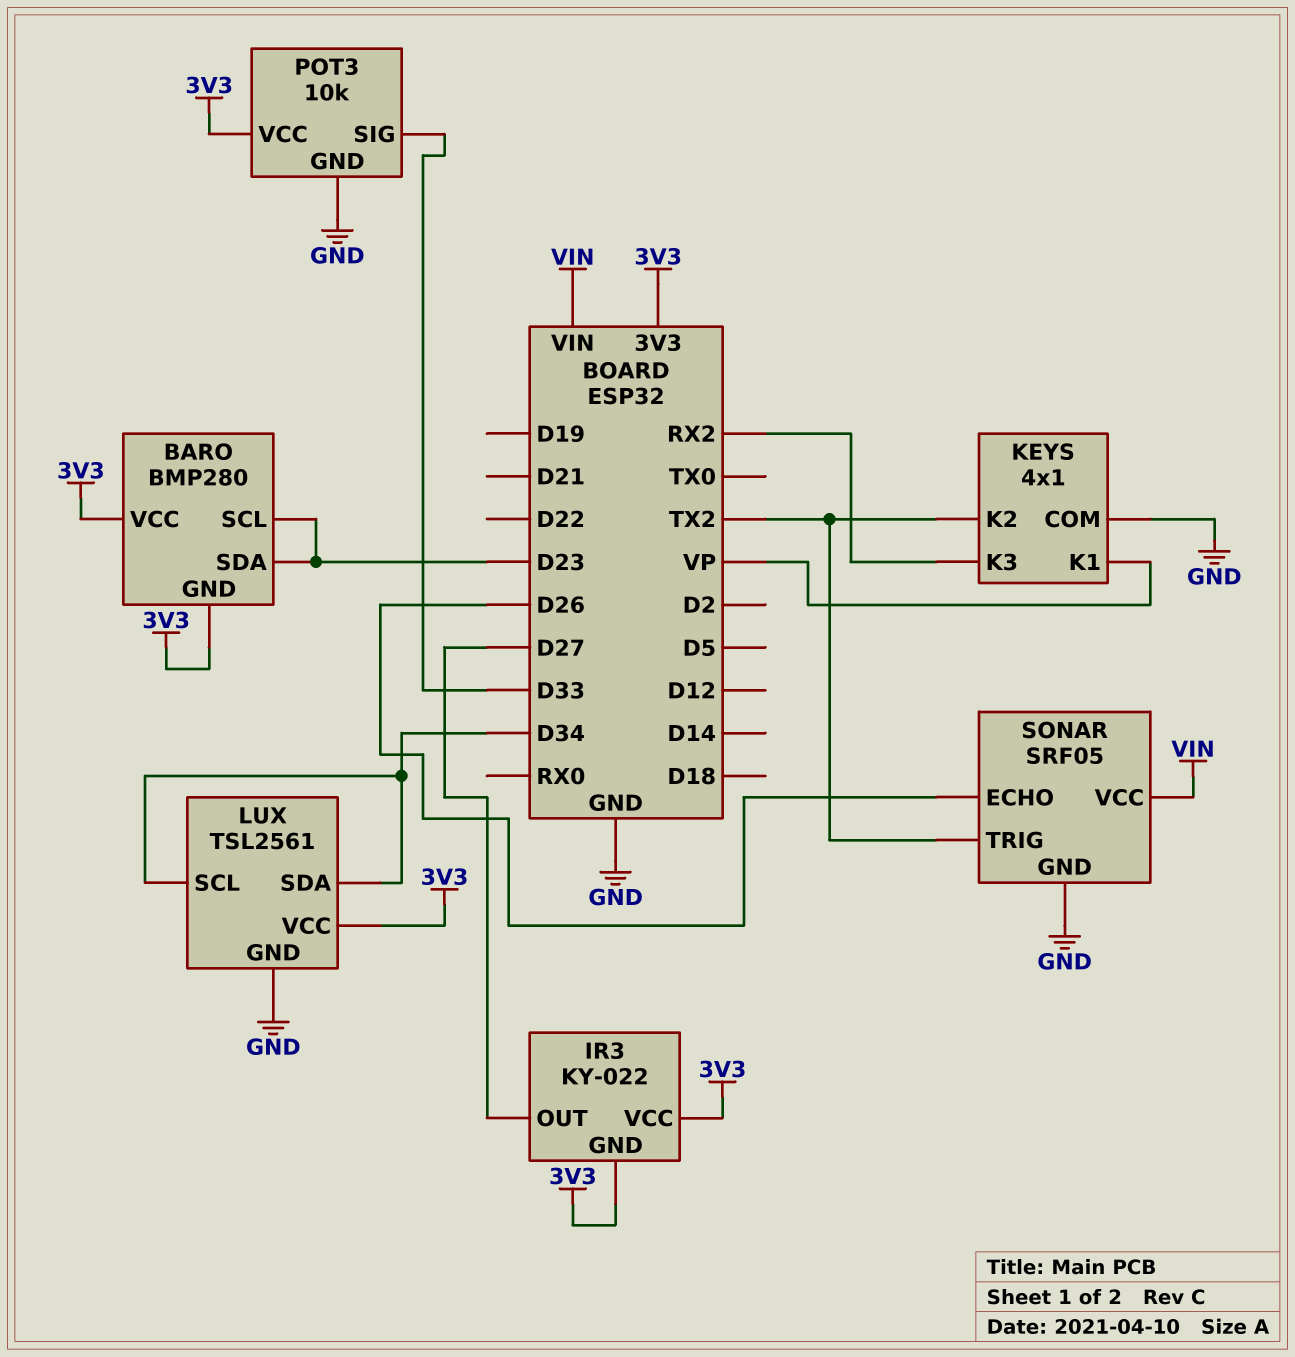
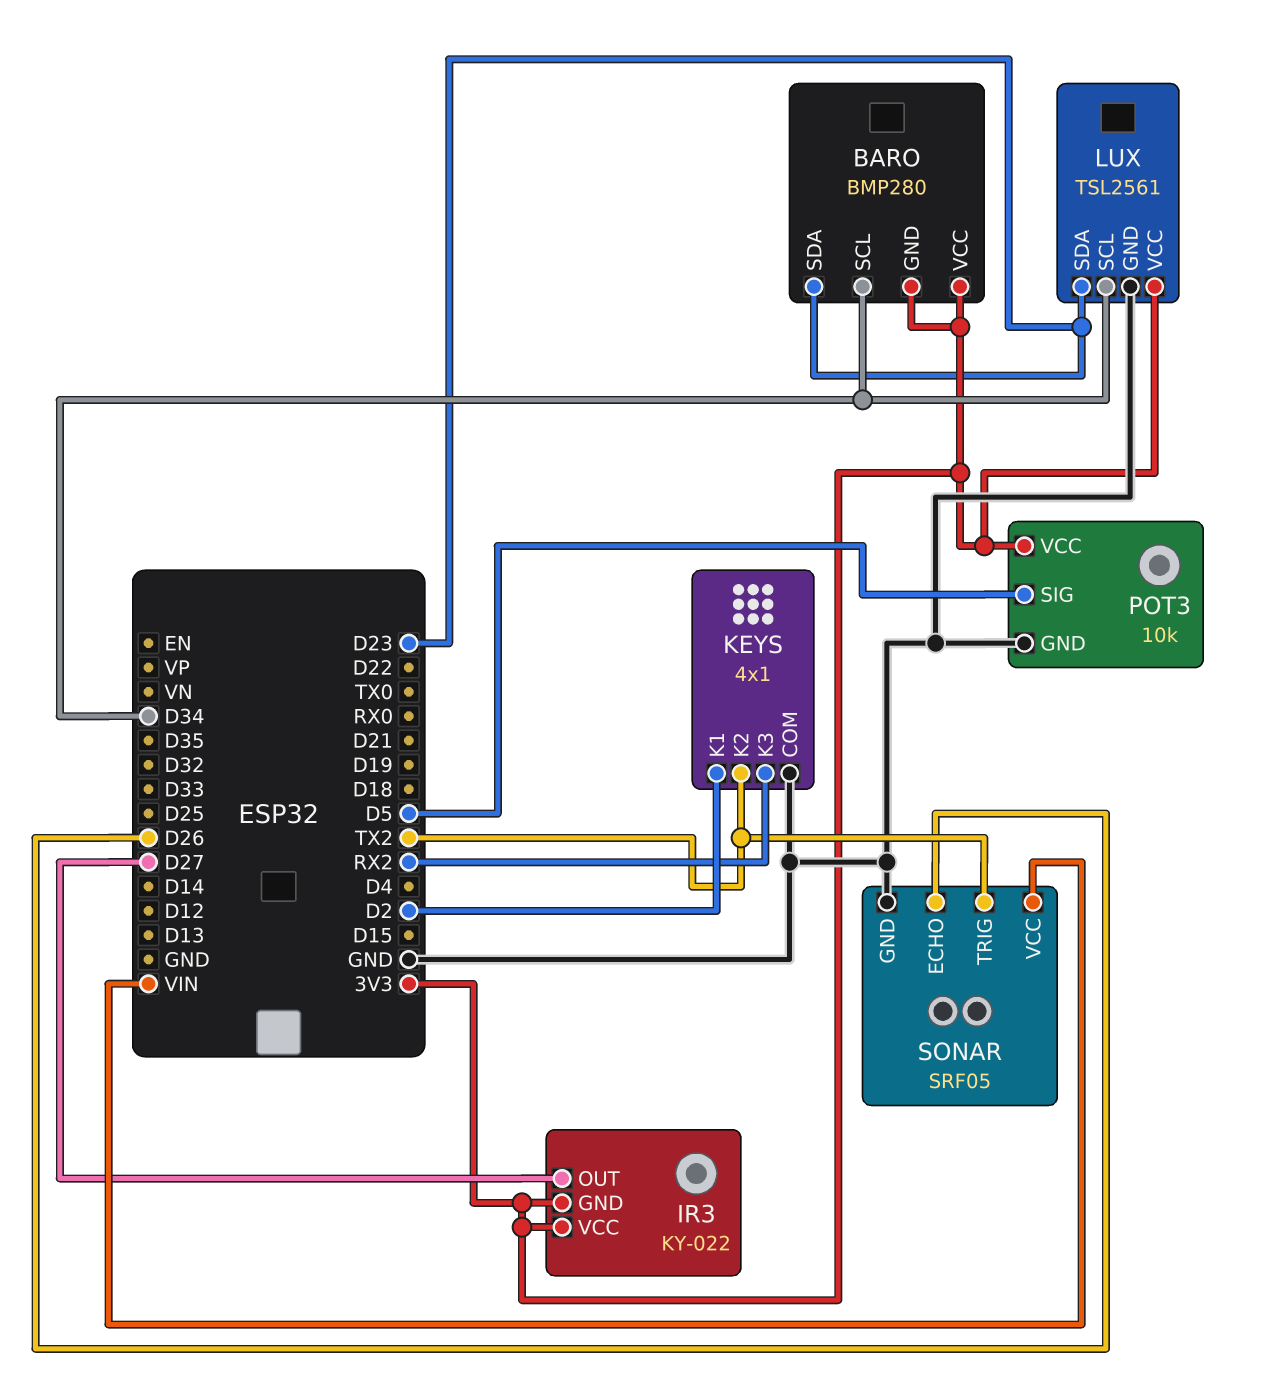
BARO pin SCL: D23 -> D34
KEYS pin K1: VP -> D2
LUX pin SDA: D34 -> D23
POT3 pin SIG: D33 -> D5

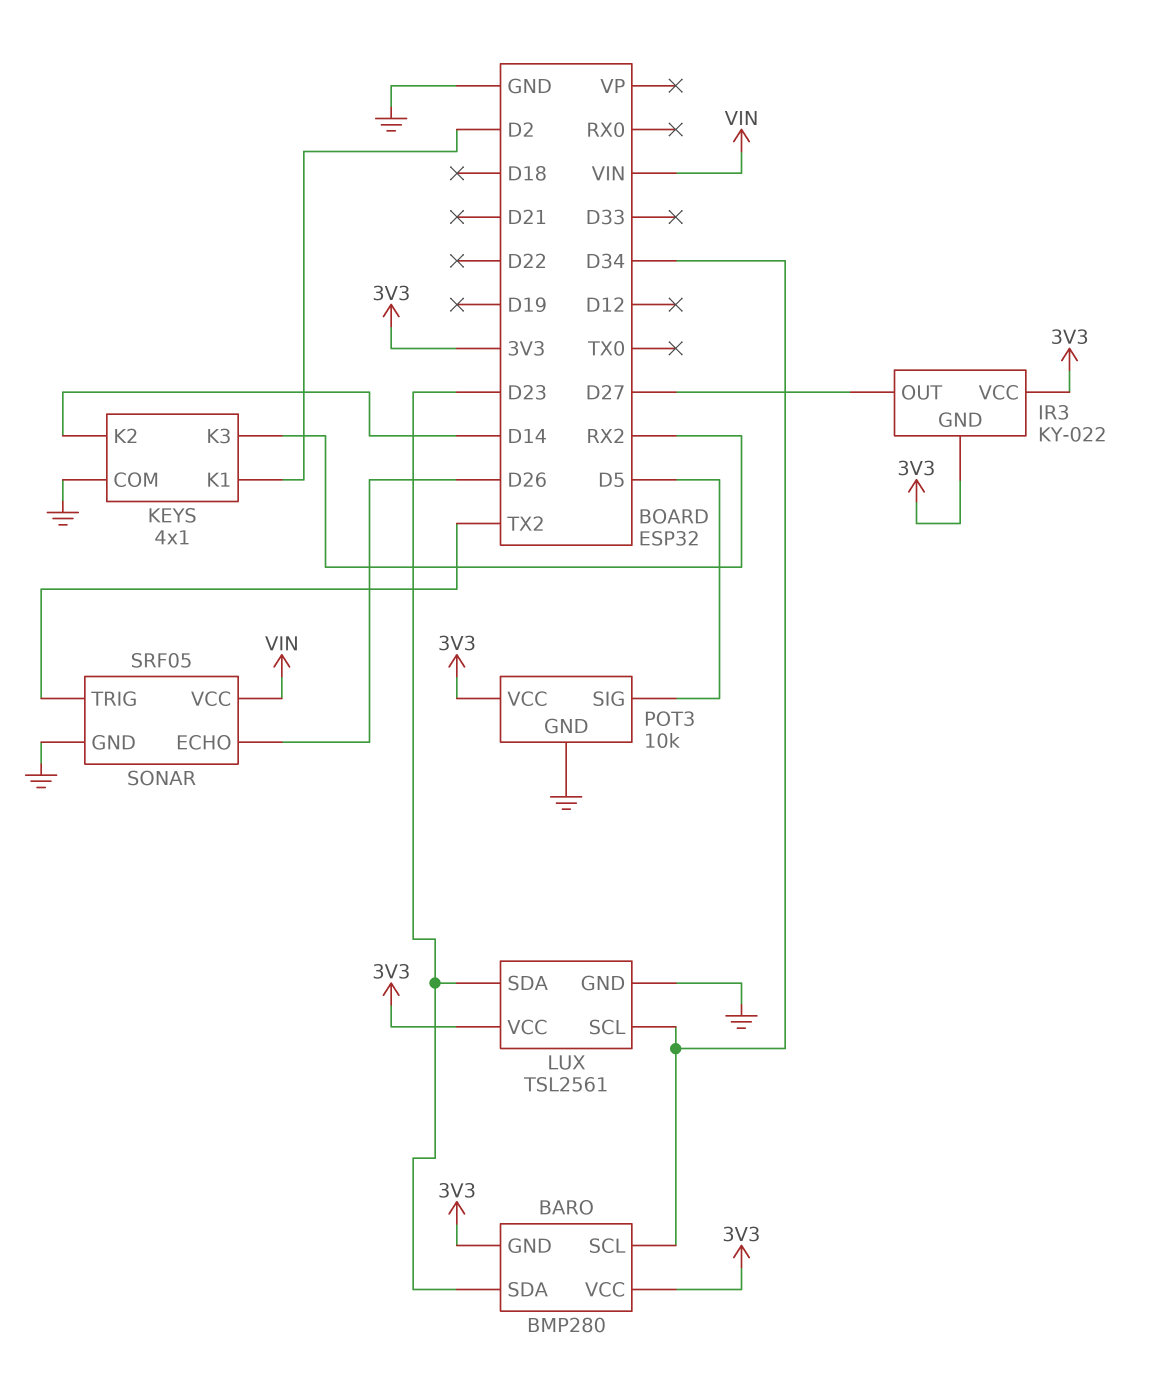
KEYS pin K2: TX2 -> D14

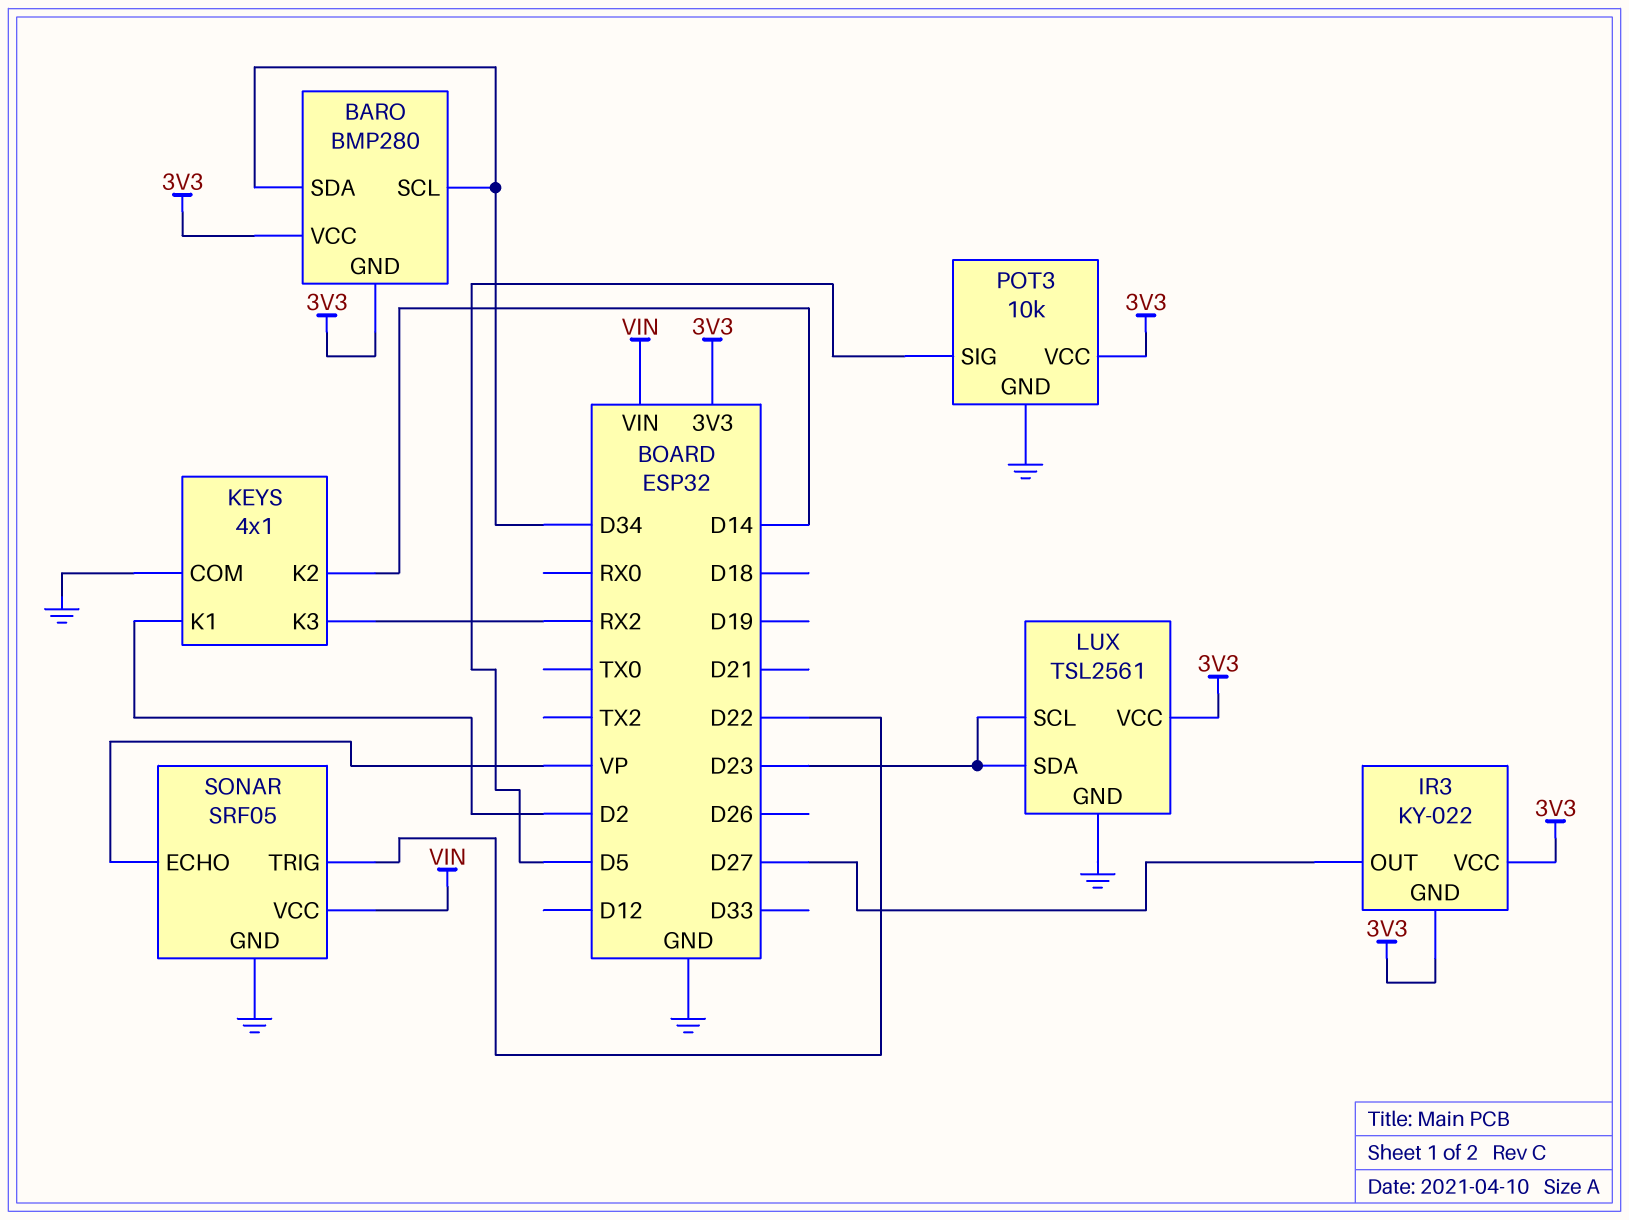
BARO pin SDA: D23 -> D34
LUX pin SCL: D34 -> D23
SONAR pin ECHO: D26 -> VP
SONAR pin TRIG: TX2 -> D22

